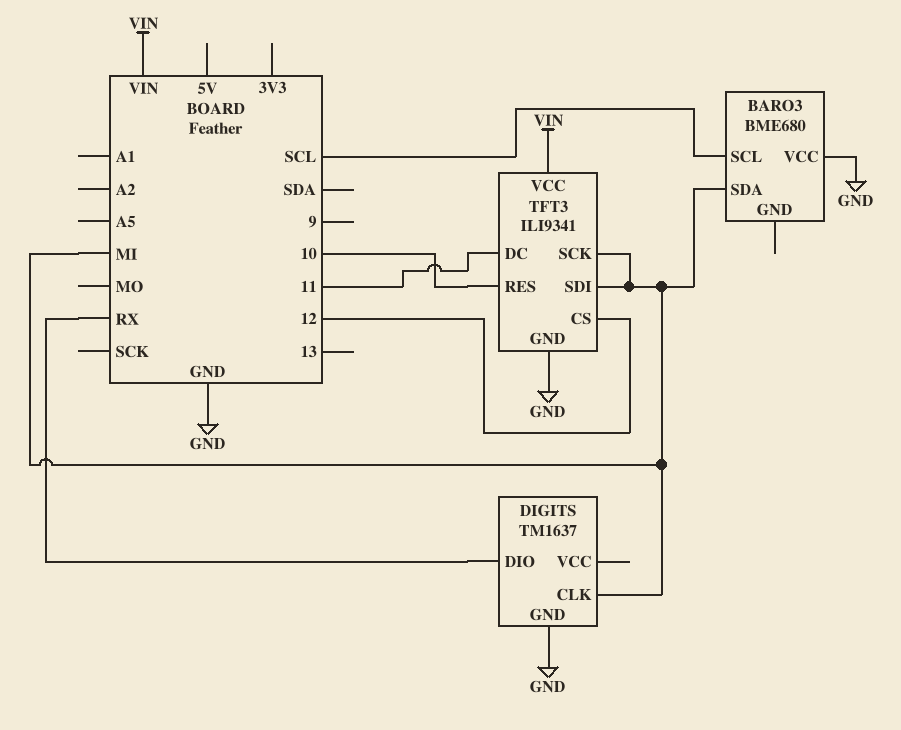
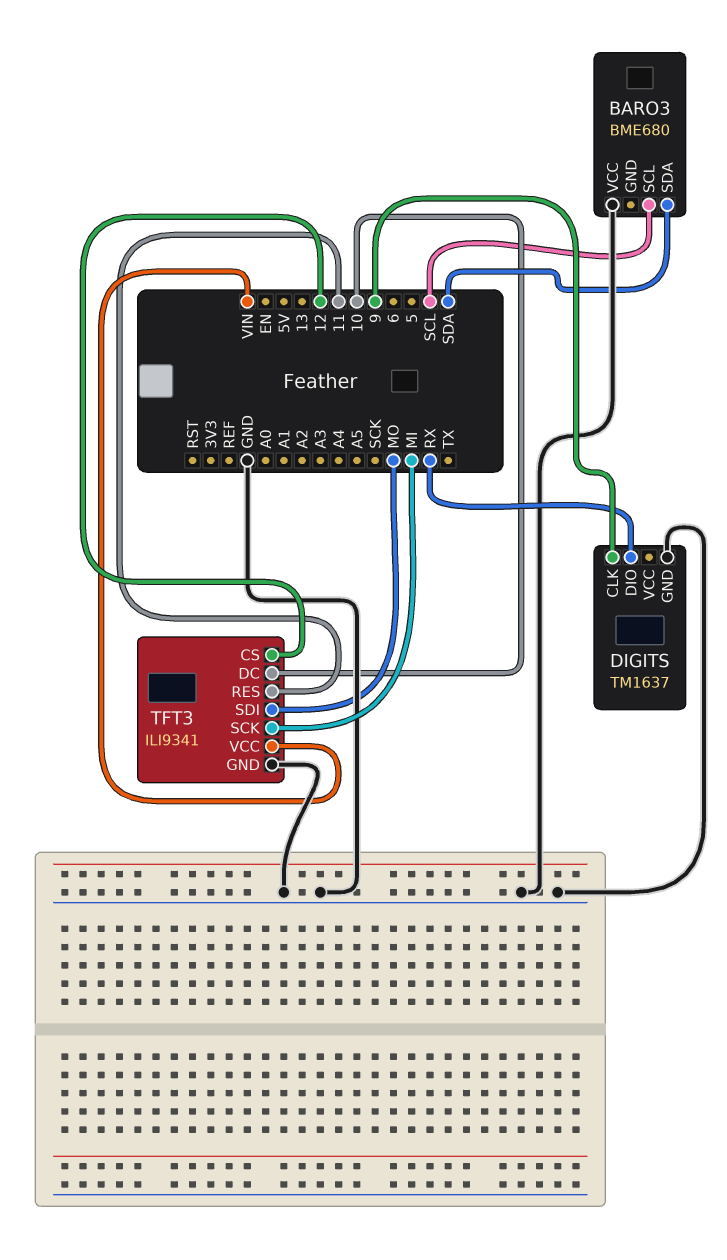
BARO3 pin SDA: MI -> SDA
DIGITS pin CLK: MI -> 9
TFT3 pin DC: 11 -> 10
TFT3 pin RES: 10 -> 11
TFT3 pin SDI: MI -> MO

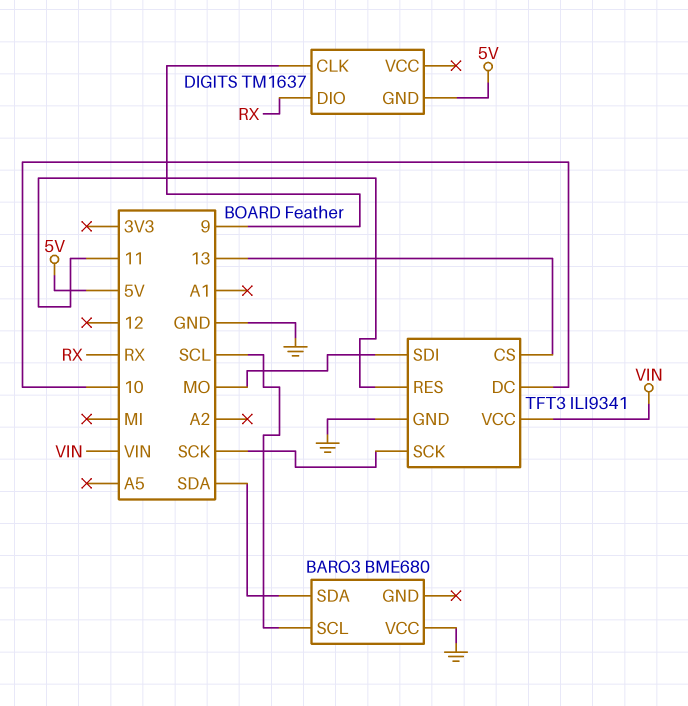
DIGITS pin GND: GND -> 5V
TFT3 pin CS: 12 -> 13
TFT3 pin SCK: MI -> SCK

